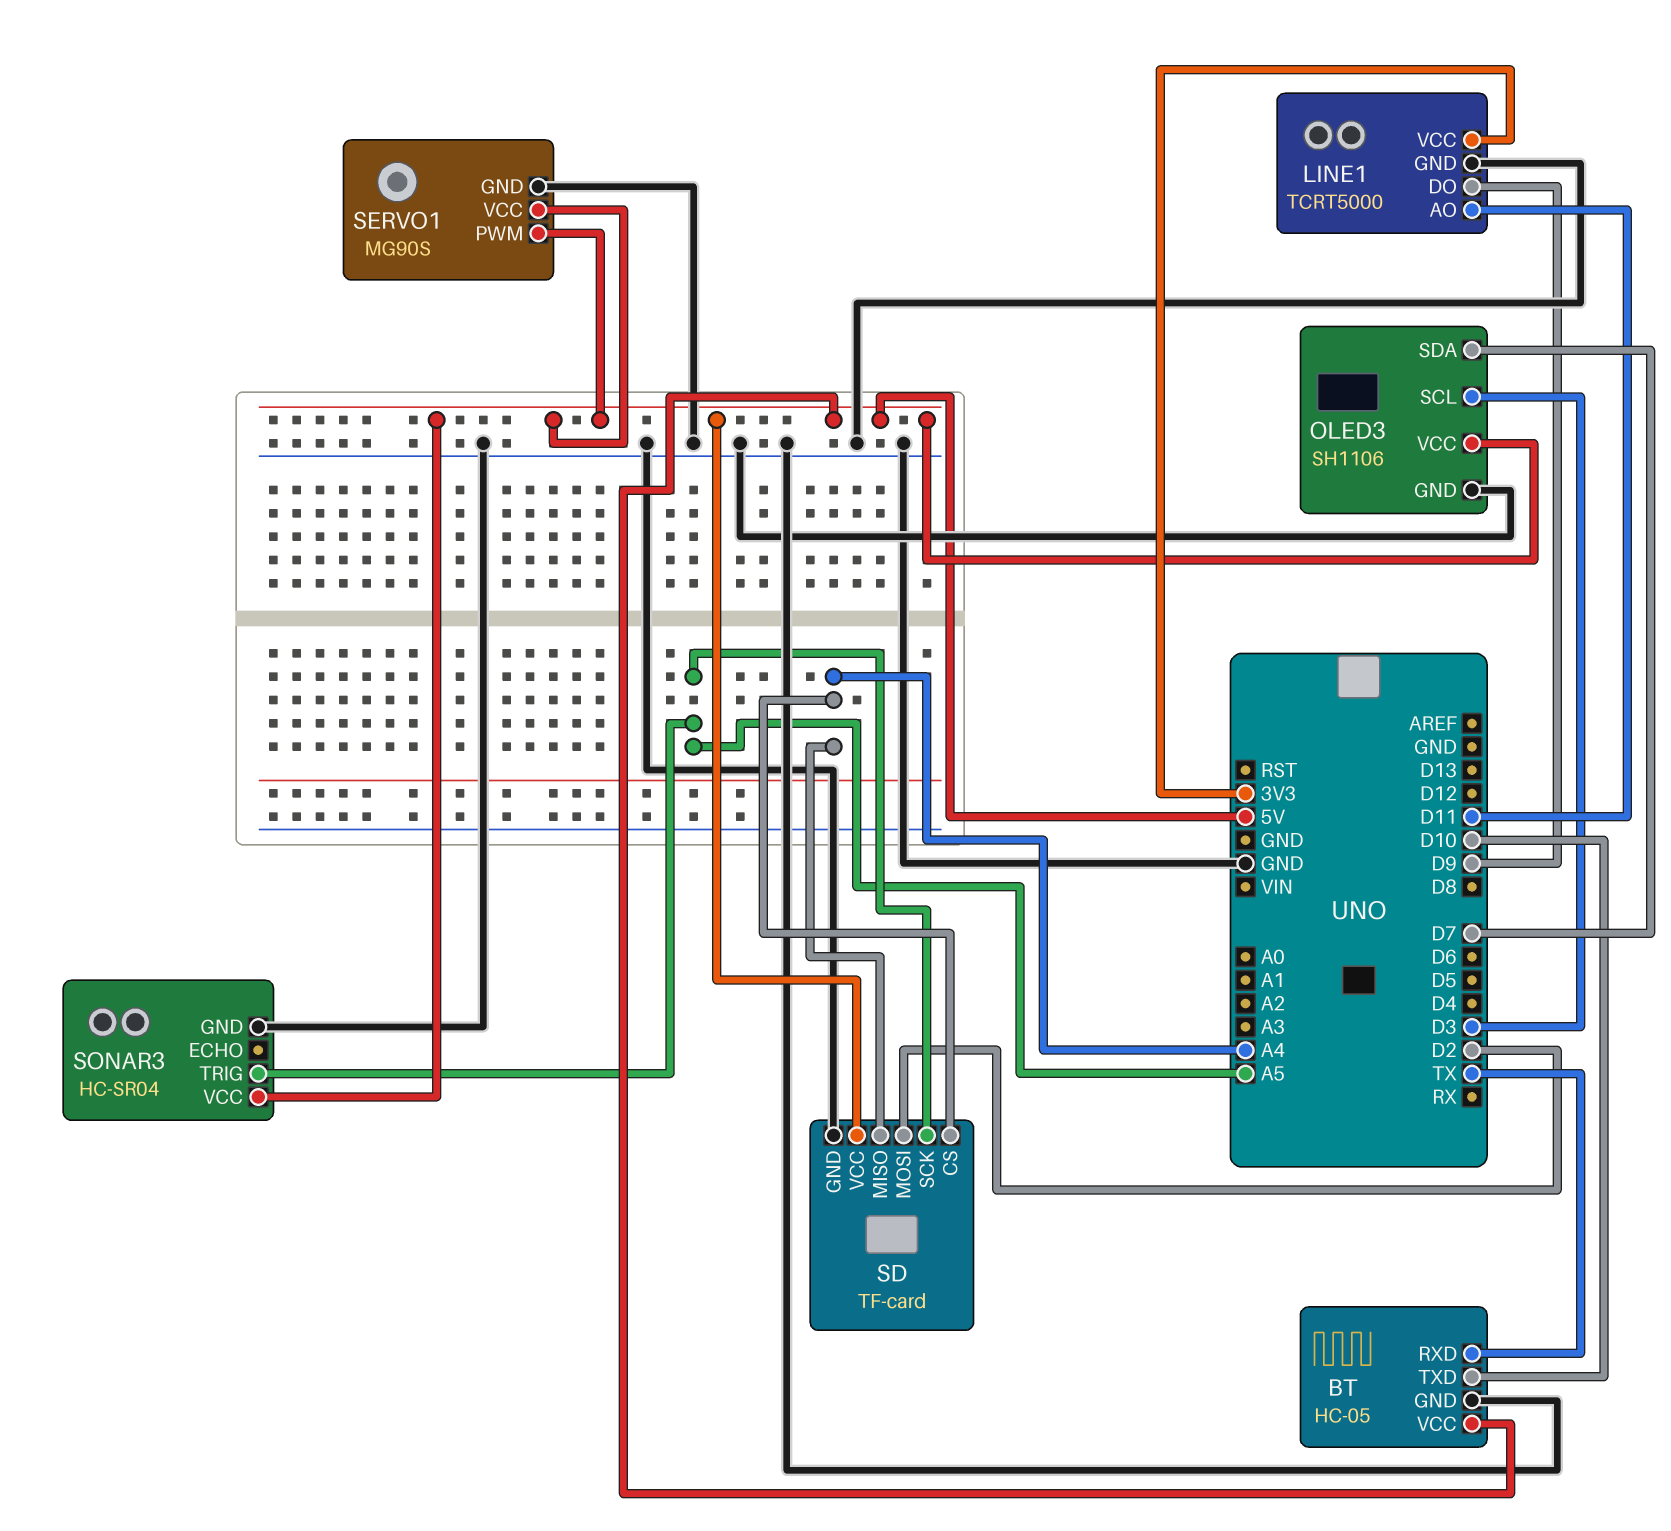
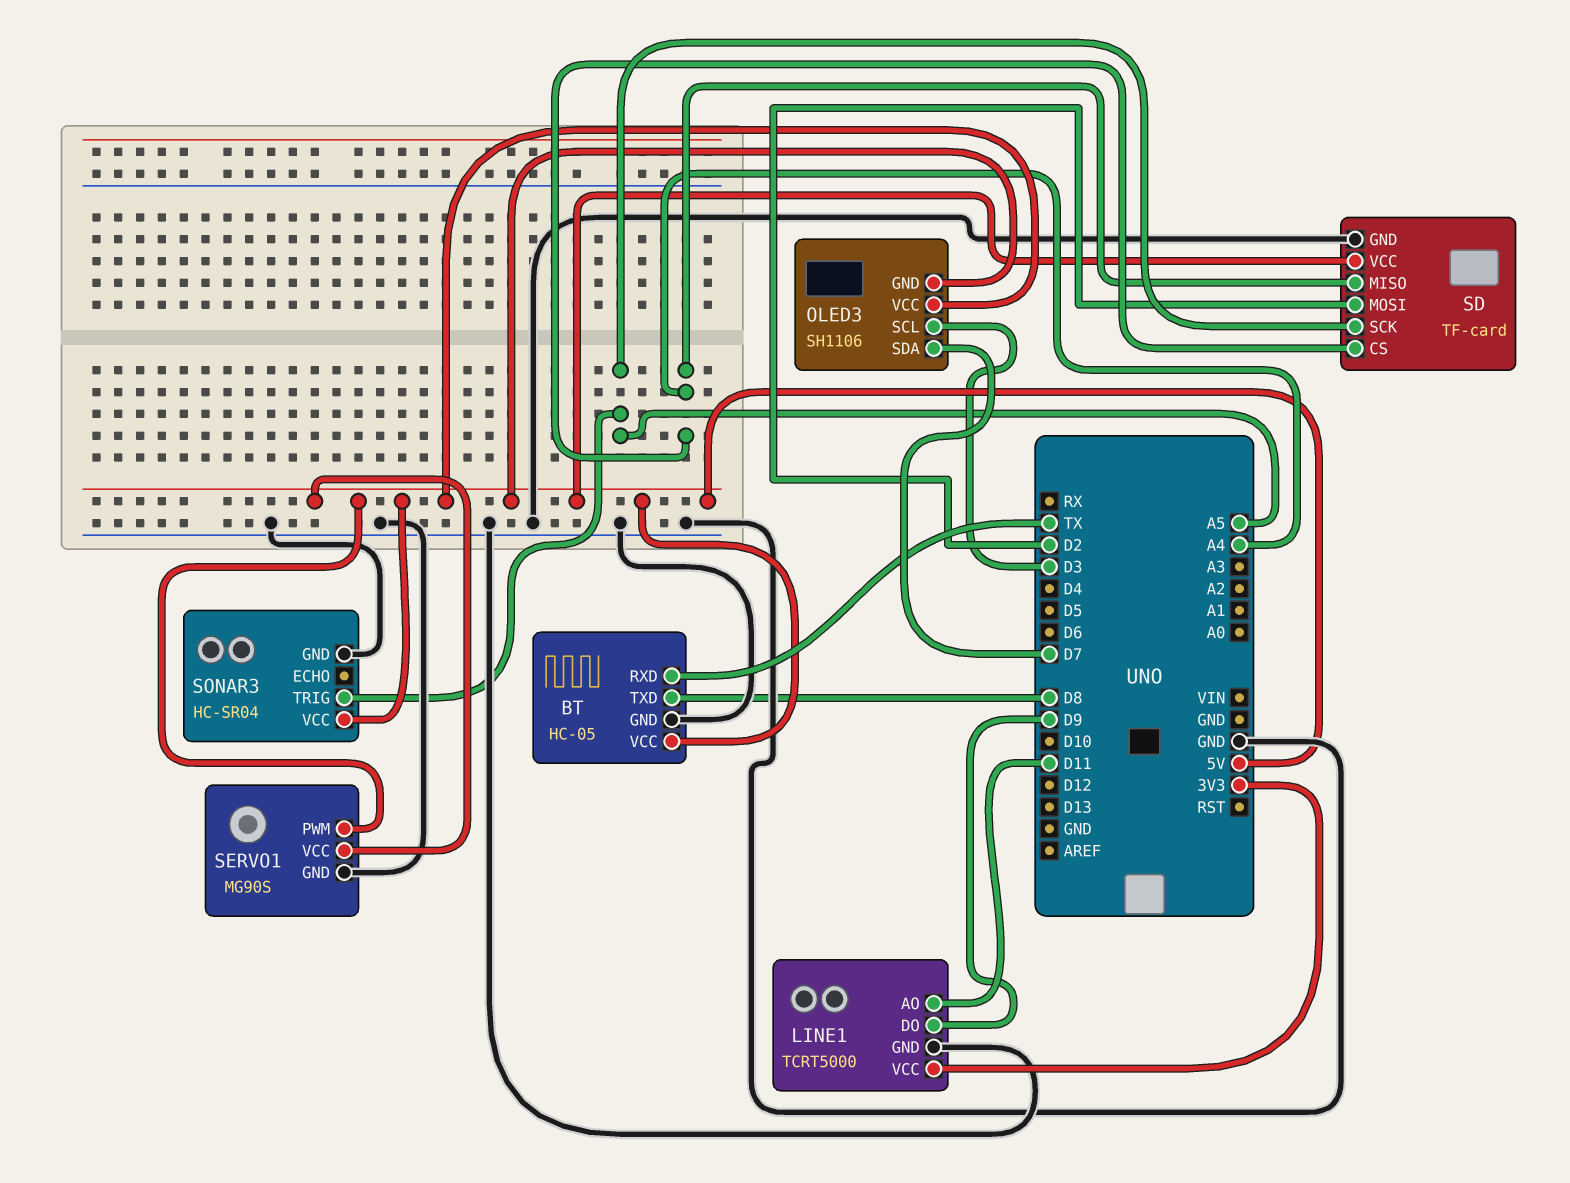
BT pin TXD: D10 -> D8
OLED3 pin GND: GND -> 5V

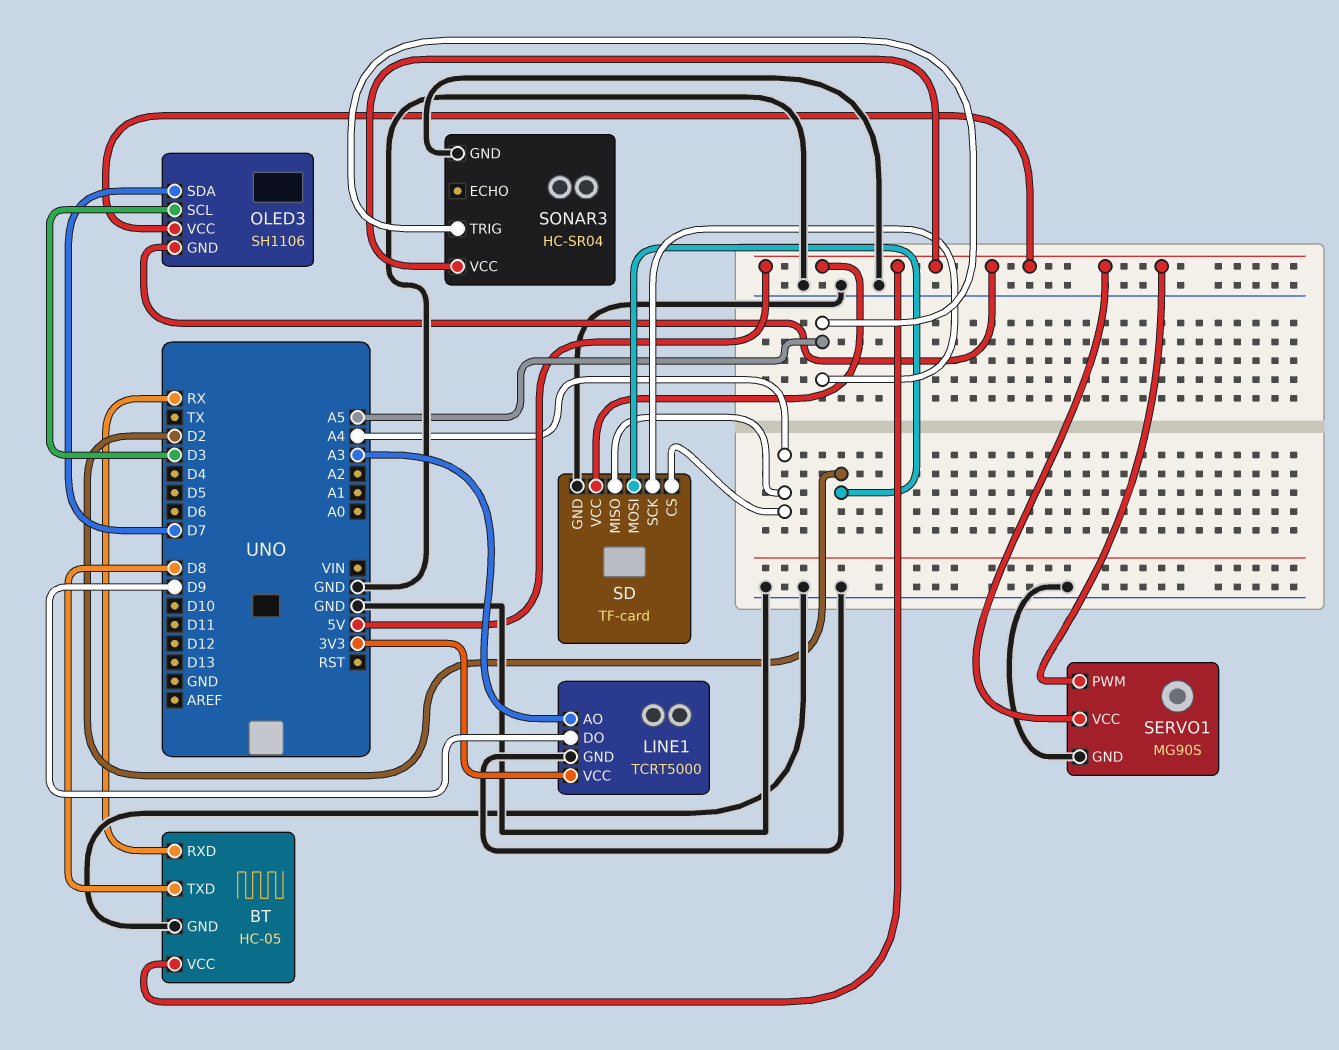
BT pin RXD: TX -> RX
LINE1 pin AO: D11 -> A3

